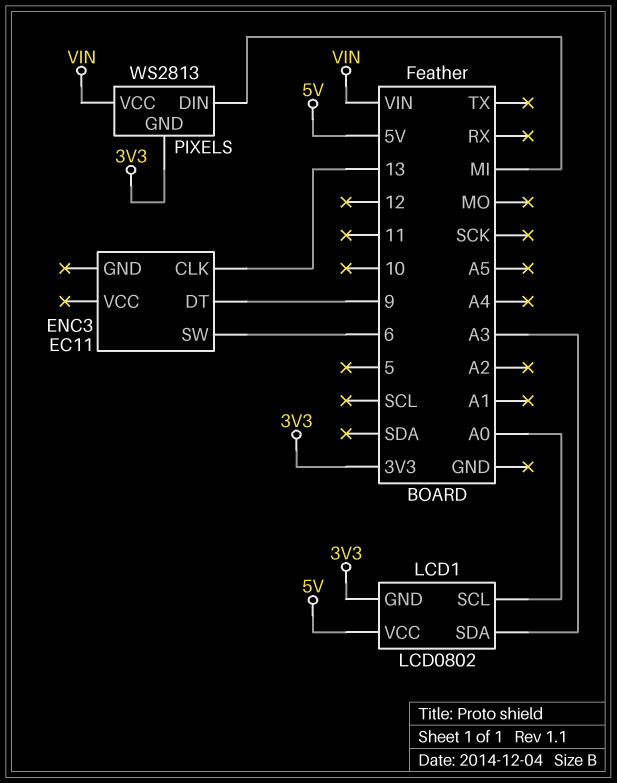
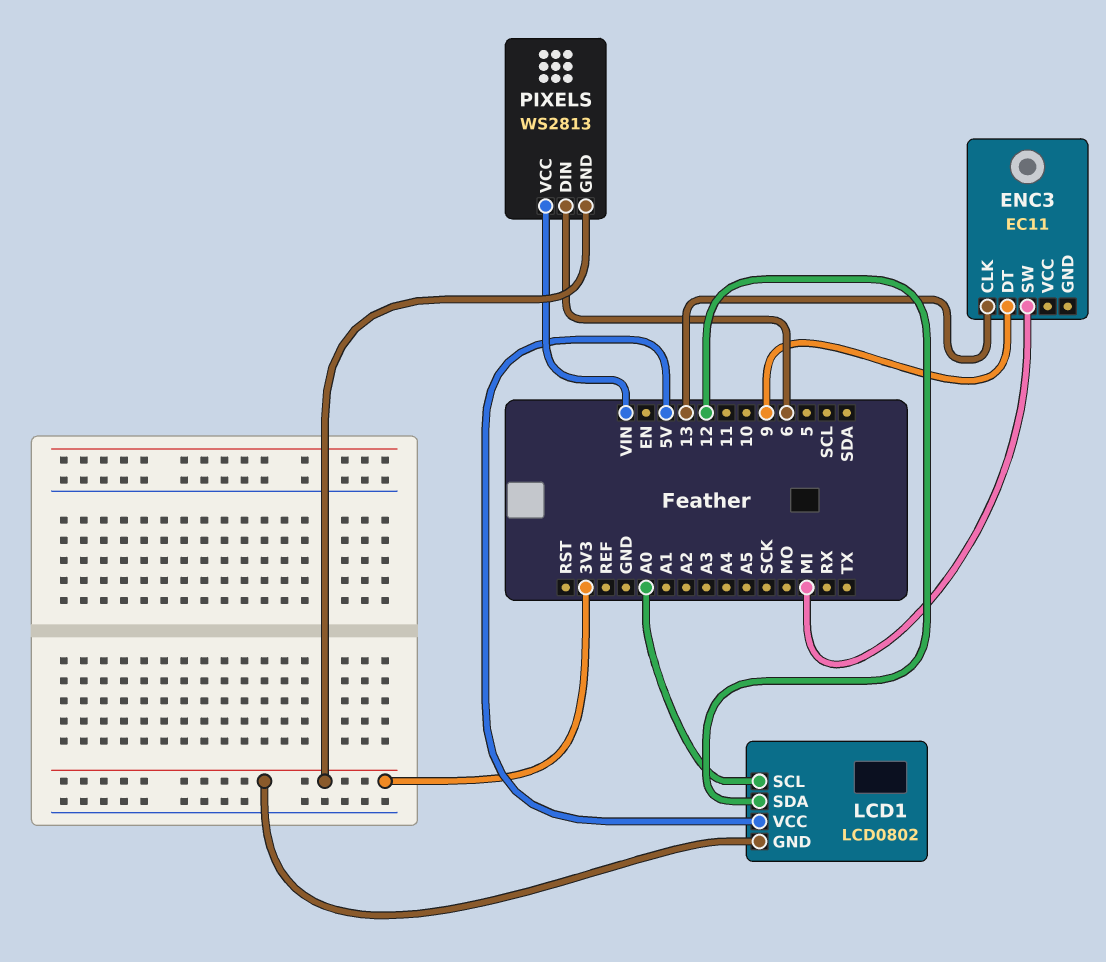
ENC3 pin SW: 6 -> MI
LCD1 pin SDA: A3 -> 12
PIXELS pin DIN: MI -> 6

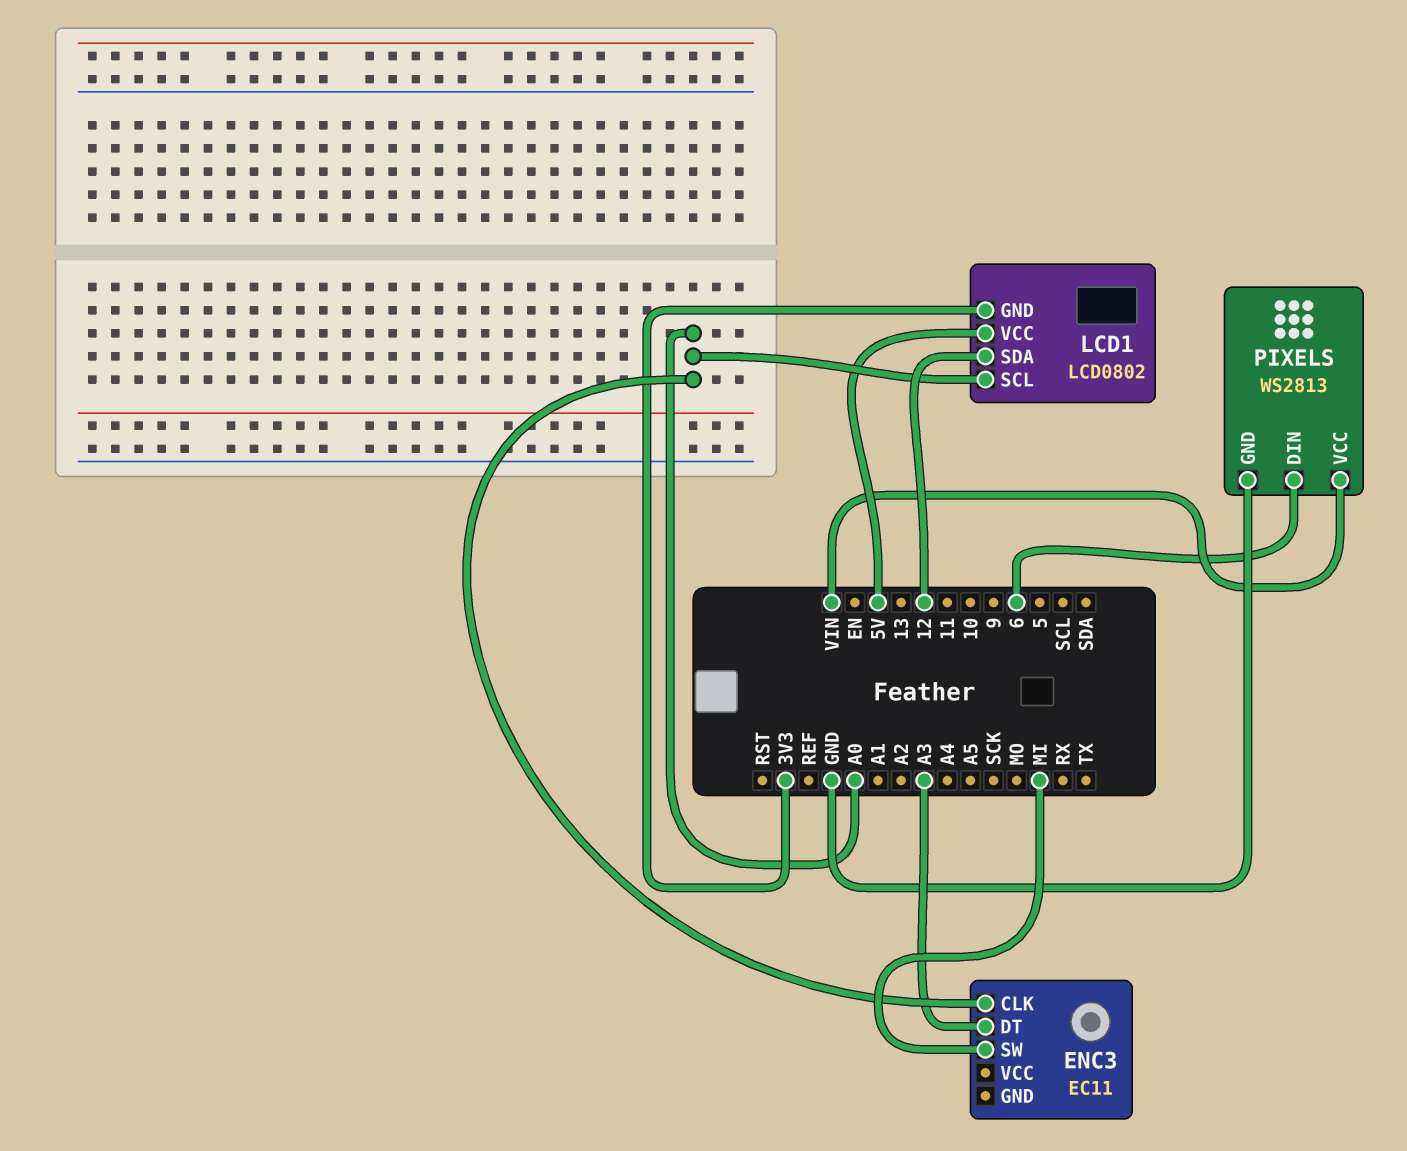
ENC3 pin CLK: 13 -> A0
ENC3 pin DT: 9 -> A3
PIXELS pin GND: 3V3 -> GND

